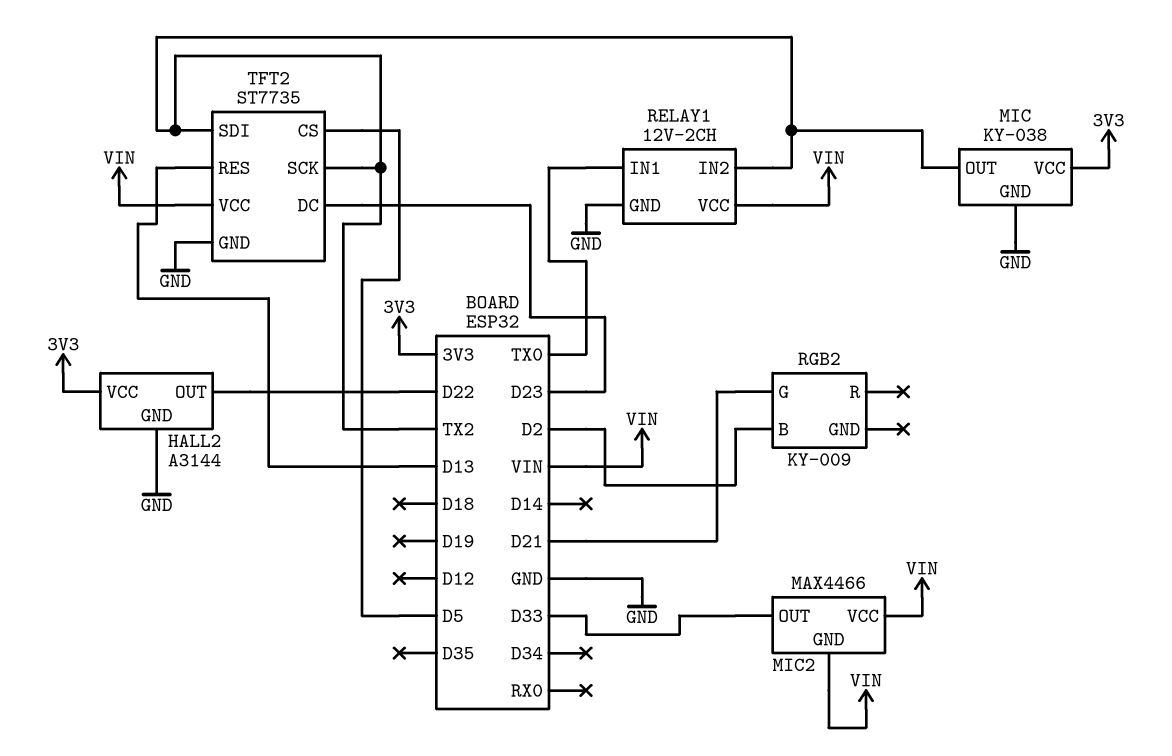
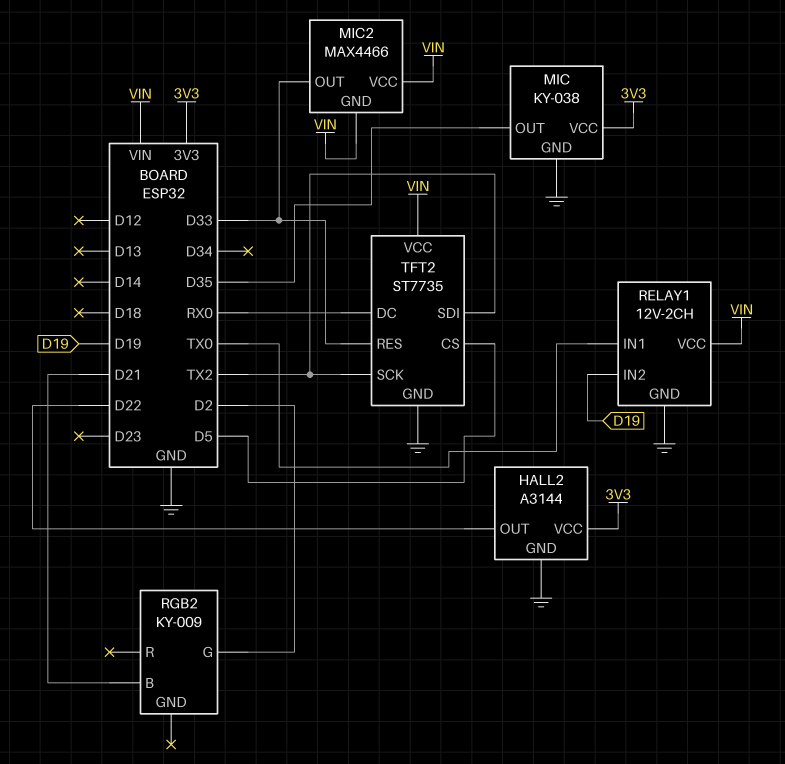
MIC pin OUT: TX2 -> D35
RELAY1 pin IN2: TX2 -> D19
RGB2 pin B: D2 -> D21
RGB2 pin G: D21 -> D2
TFT2 pin DC: D23 -> RX0
TFT2 pin RES: D13 -> D33

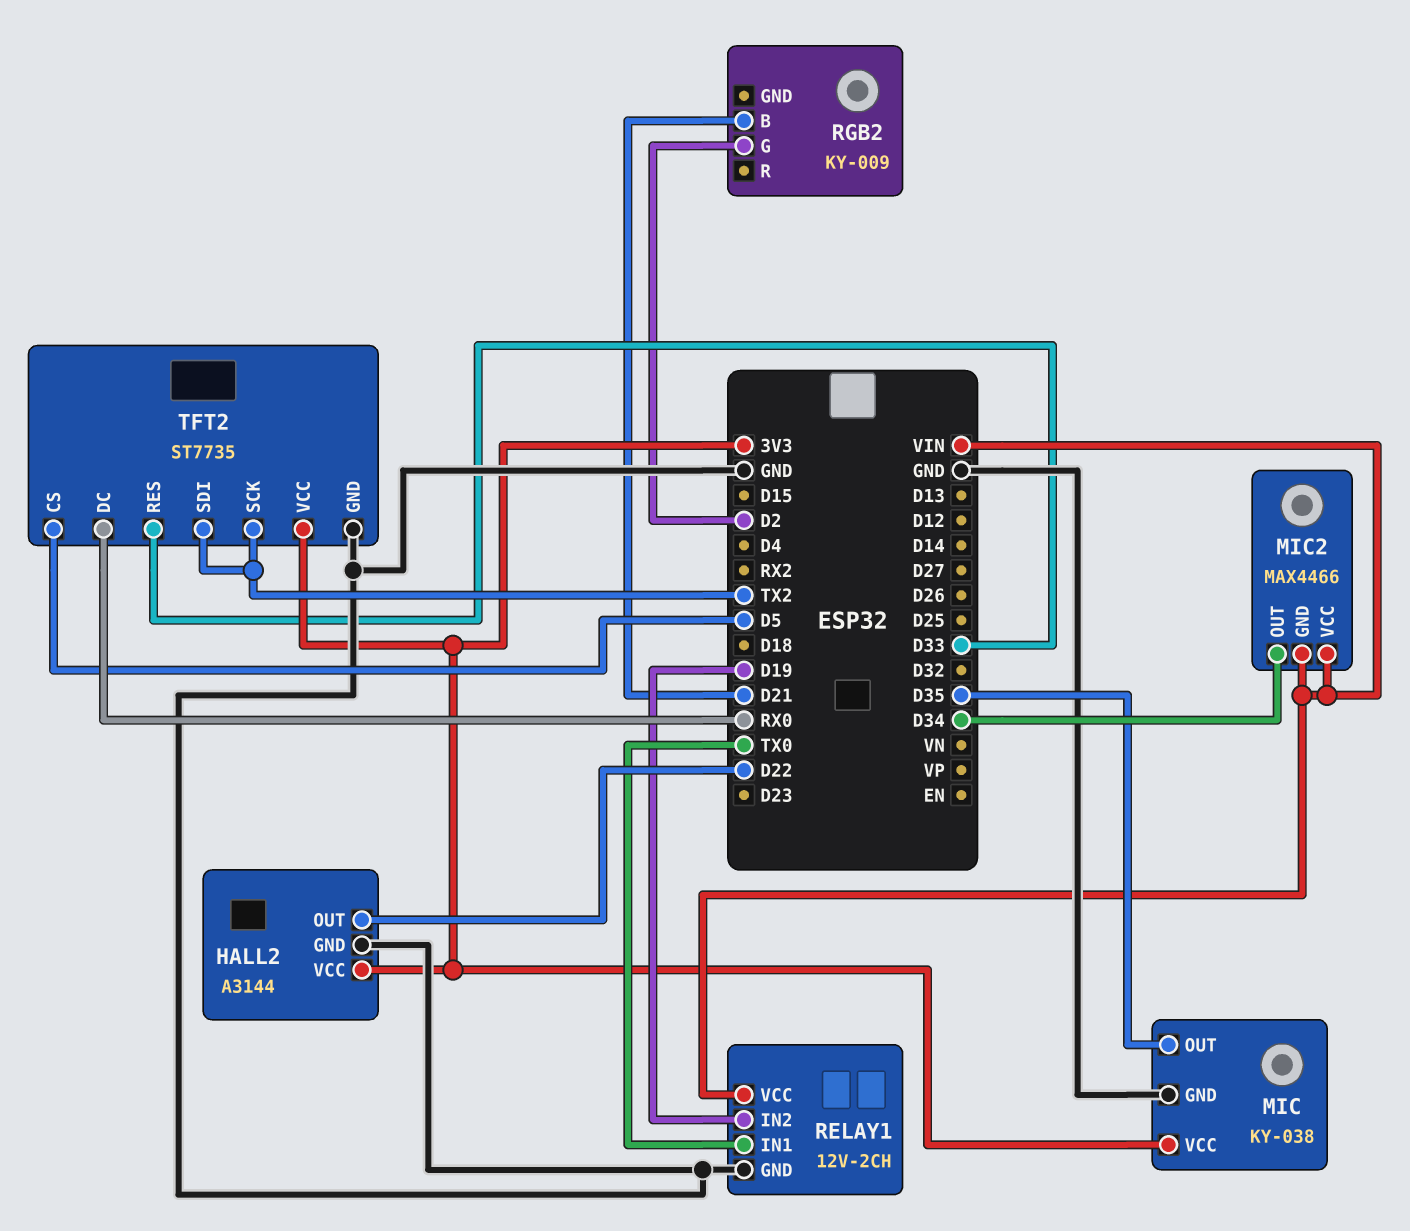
MIC2 pin OUT: D33 -> D34
TFT2 pin VCC: VIN -> 3V3

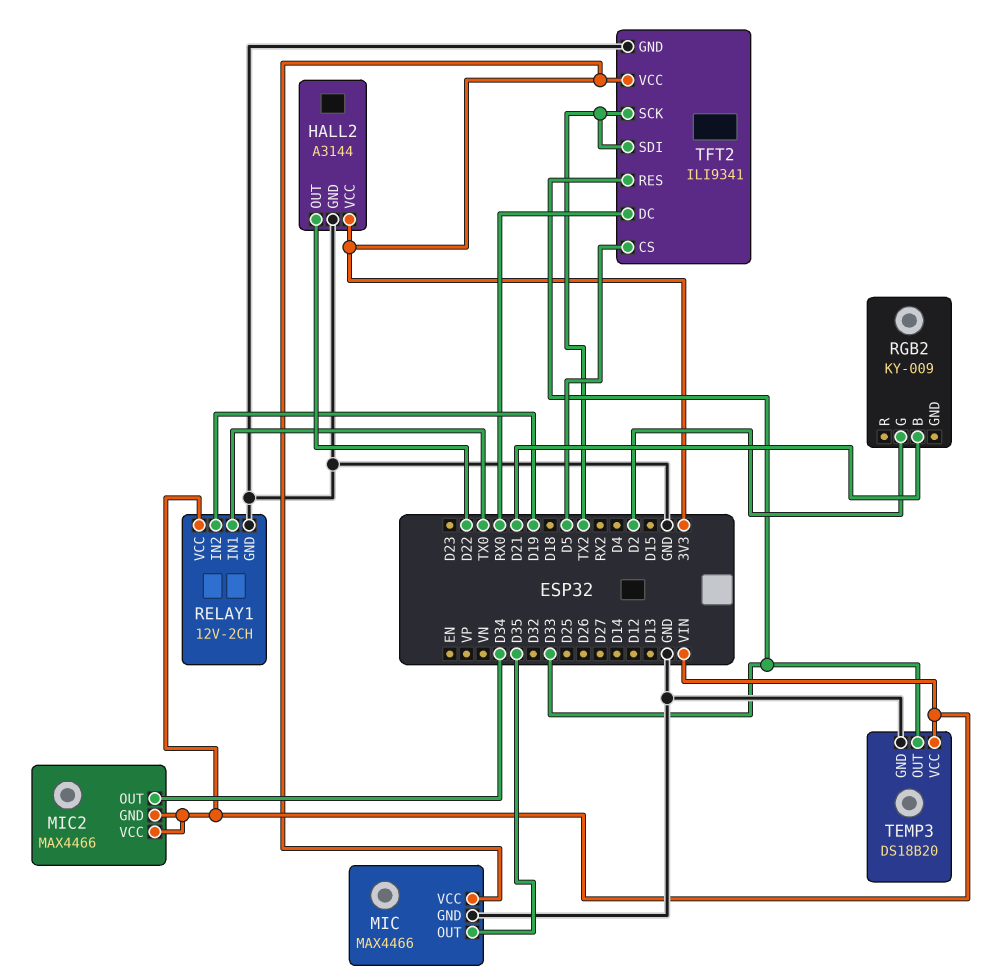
MIC: KY-038 -> MAX4466
TEMP3: none -> DS18B20
TEMP3 pin GND: none -> GND
TEMP3 pin OUT: none -> D33
TEMP3 pin VCC: none -> VIN
TFT2: ST7735 -> ILI9341

